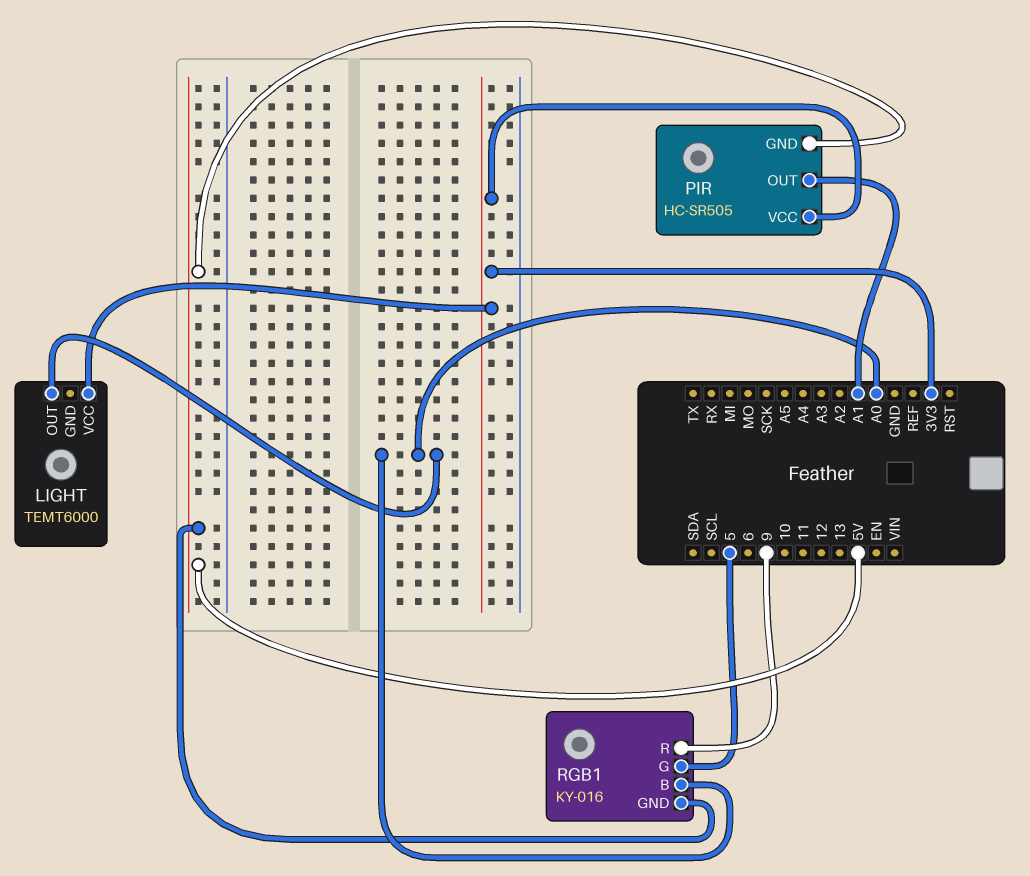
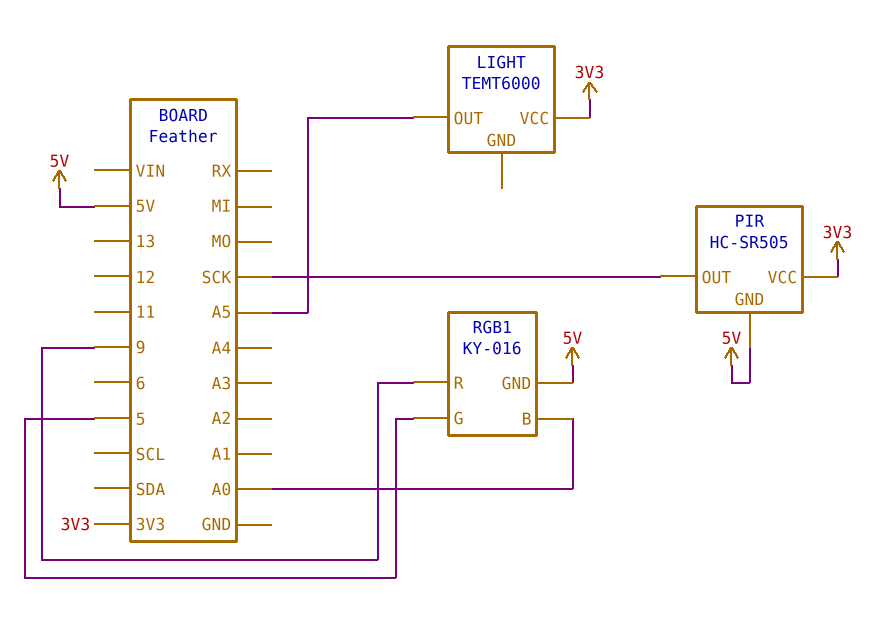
LIGHT pin OUT: A0 -> A5
PIR pin OUT: A1 -> SCK

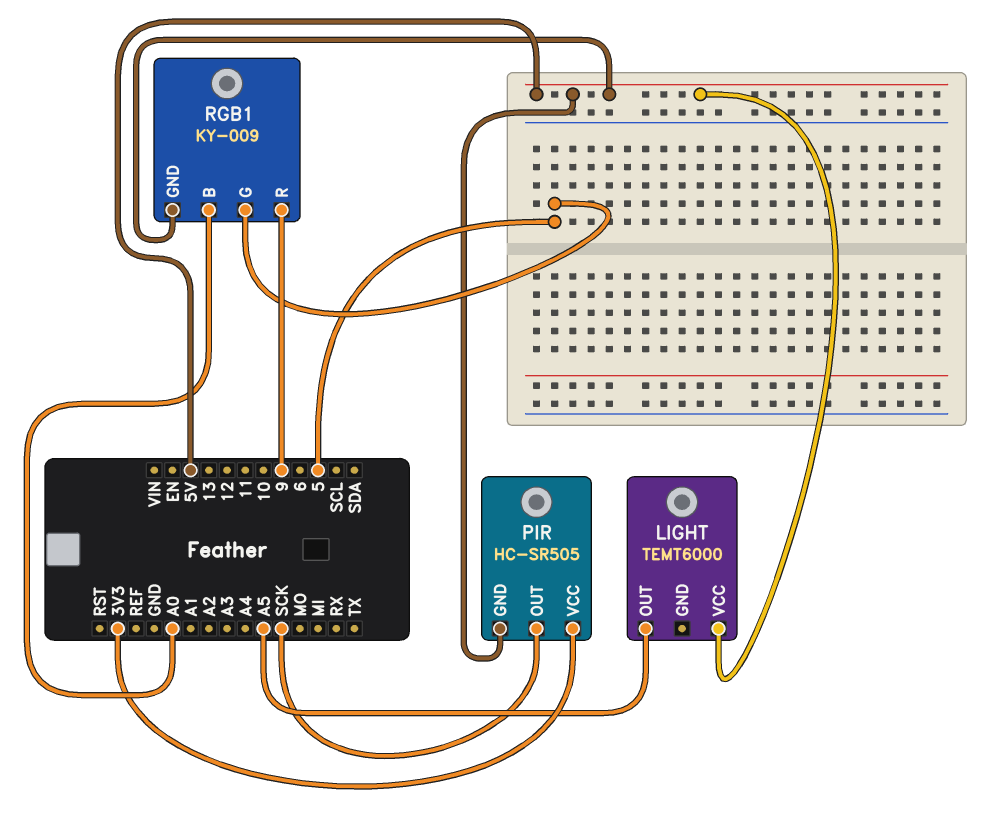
LIGHT pin VCC: 3V3 -> 5V
RGB1: KY-016 -> KY-009

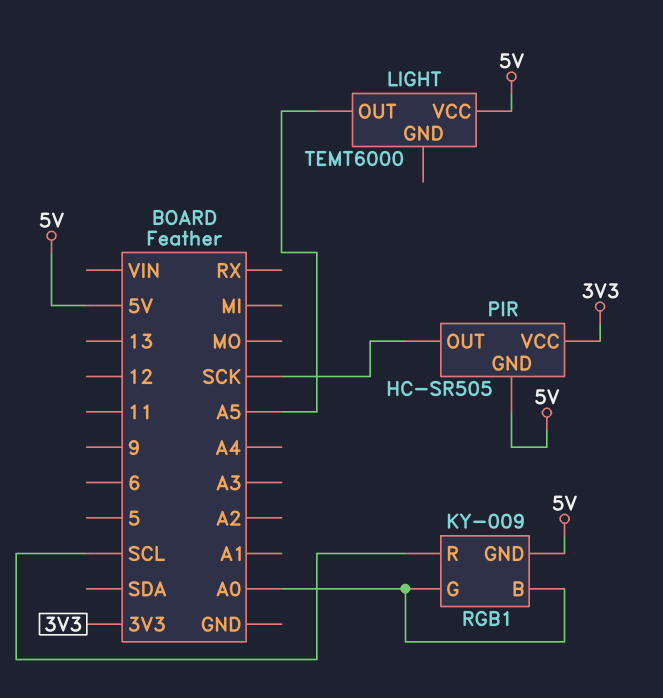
RGB1 pin G: 5 -> A0
RGB1 pin R: 9 -> SCL

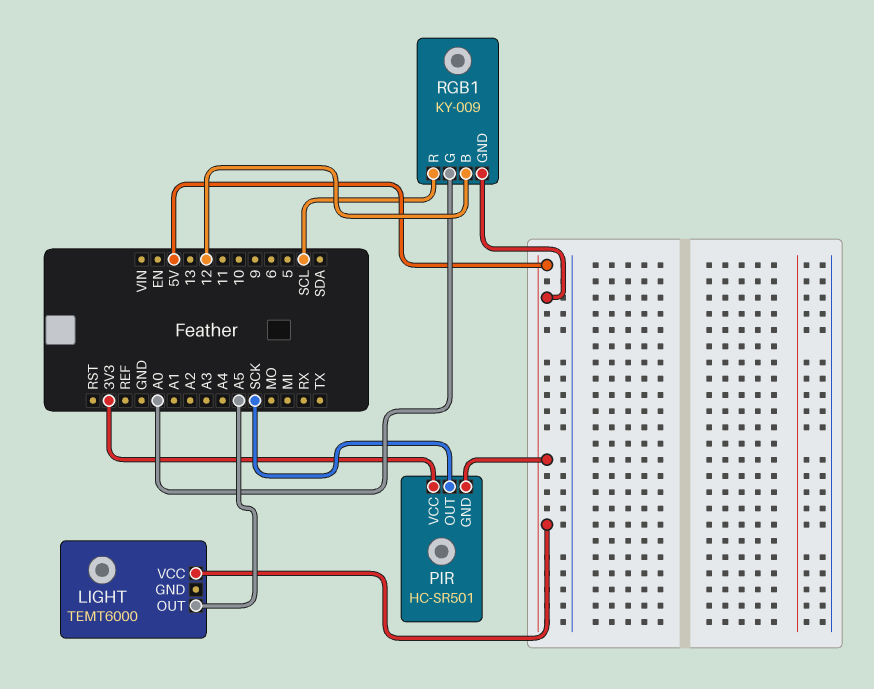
PIR: HC-SR505 -> HC-SR501
RGB1 pin B: A0 -> 12

